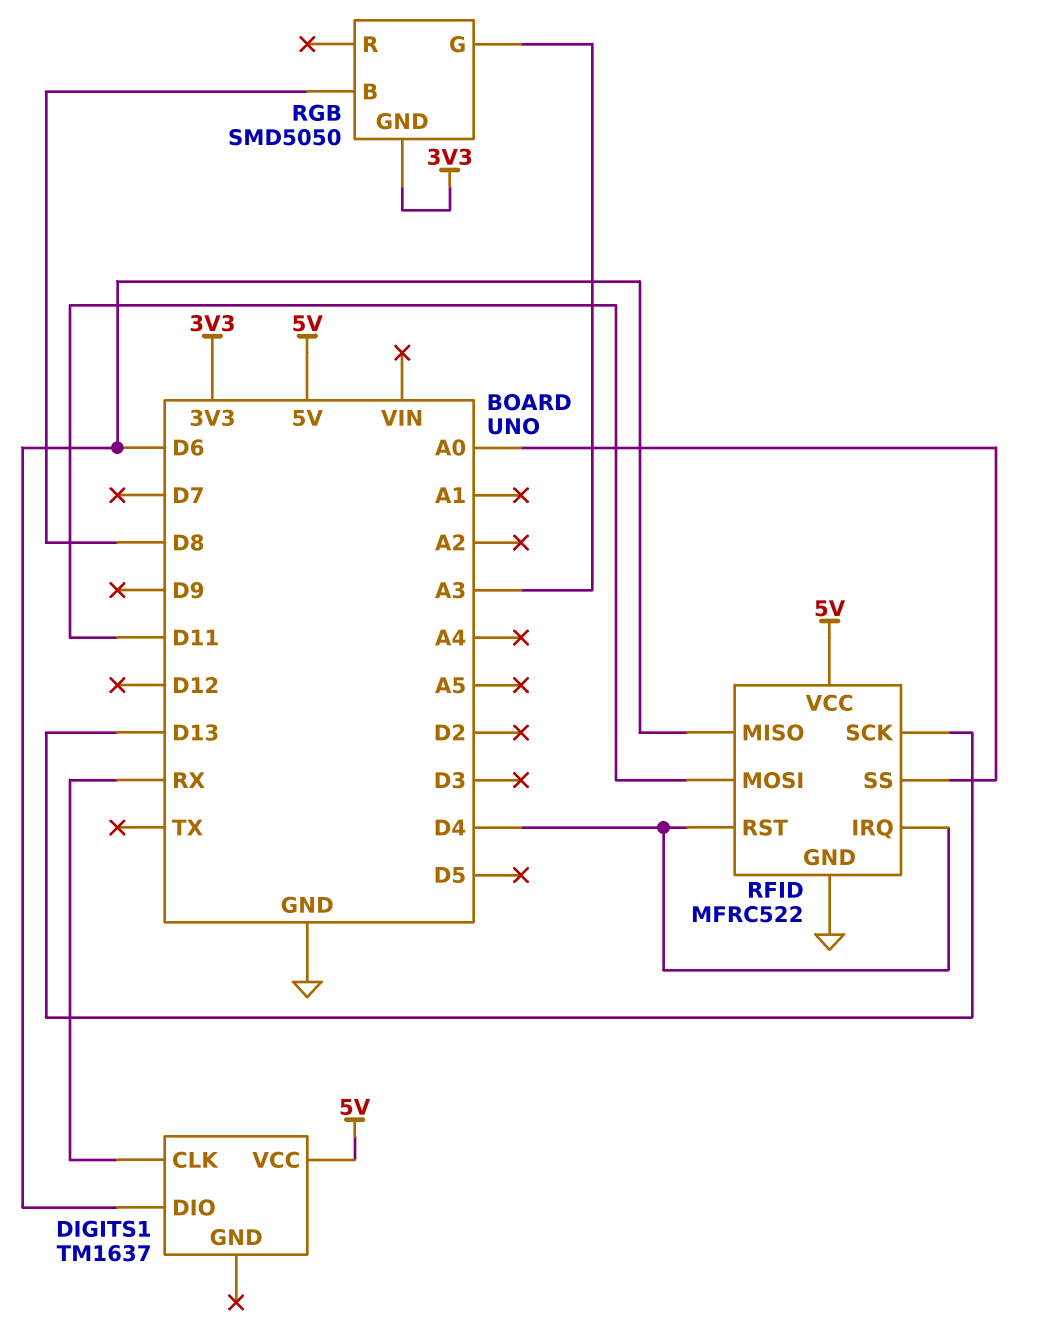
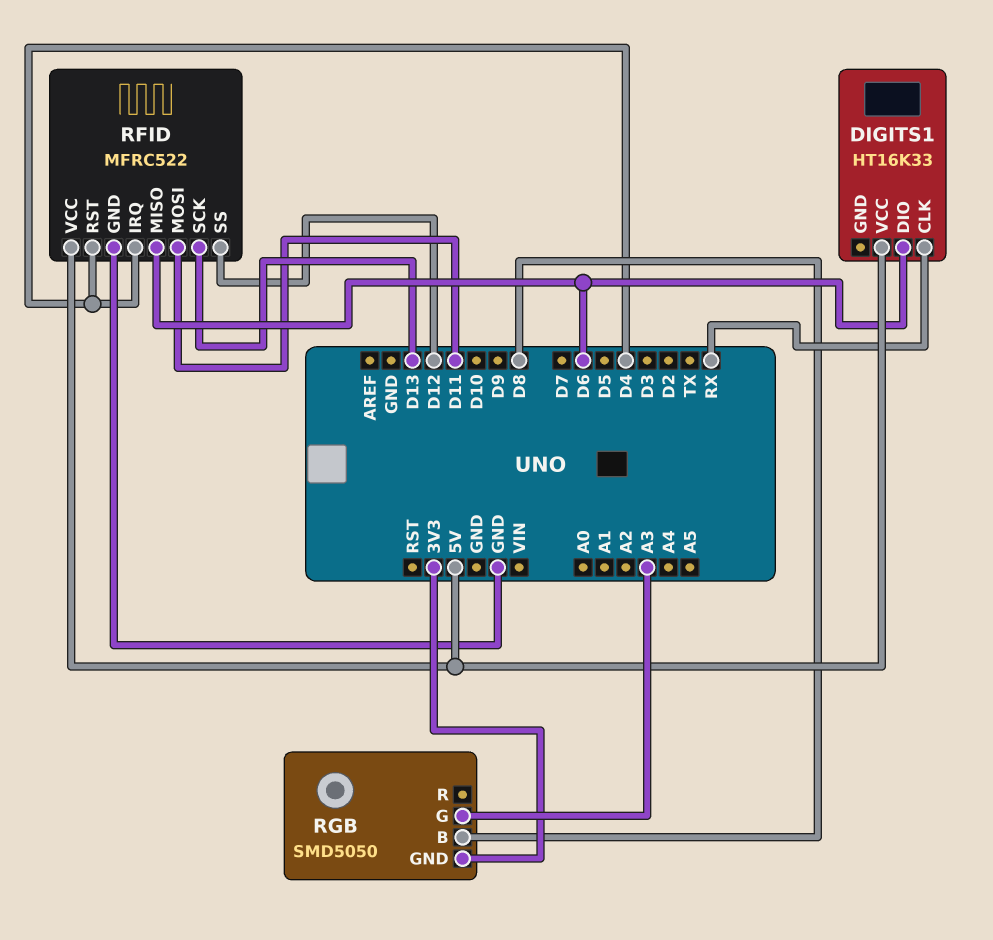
DIGITS1: TM1637 -> HT16K33
RFID pin SS: A0 -> D12

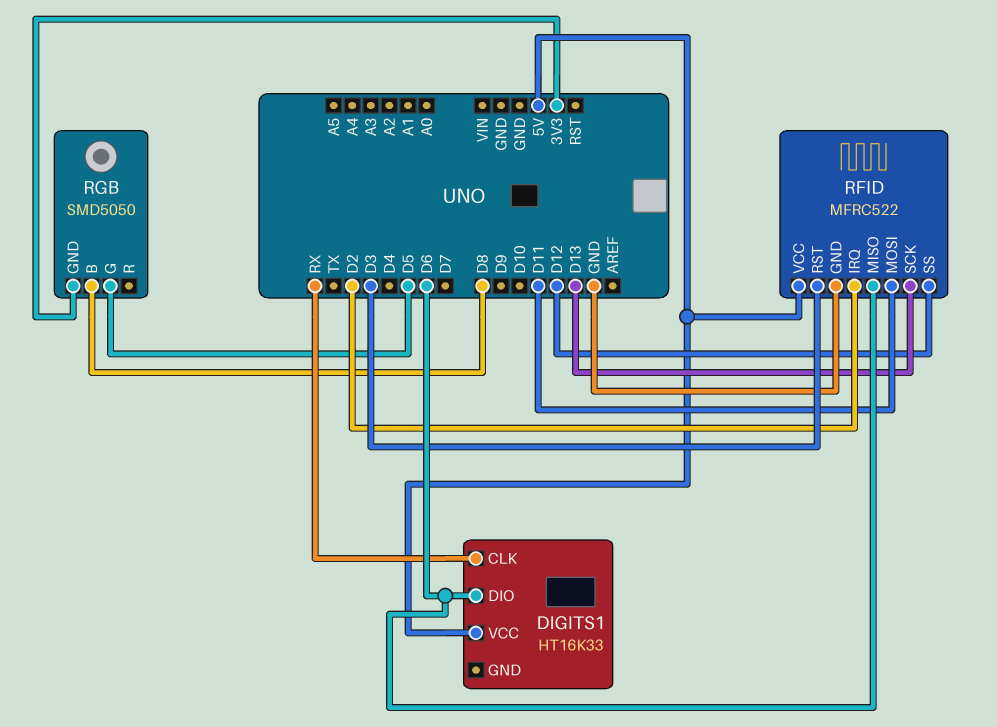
RFID pin IRQ: D4 -> D2
RFID pin RST: D4 -> D3
RGB pin G: A3 -> D5

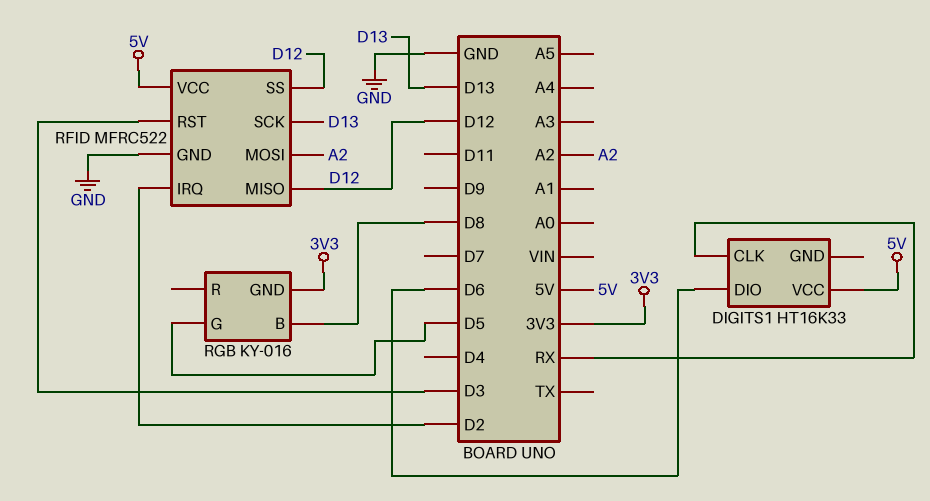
RFID pin MISO: D6 -> D12
RFID pin MOSI: D11 -> A2
RGB: SMD5050 -> KY-016

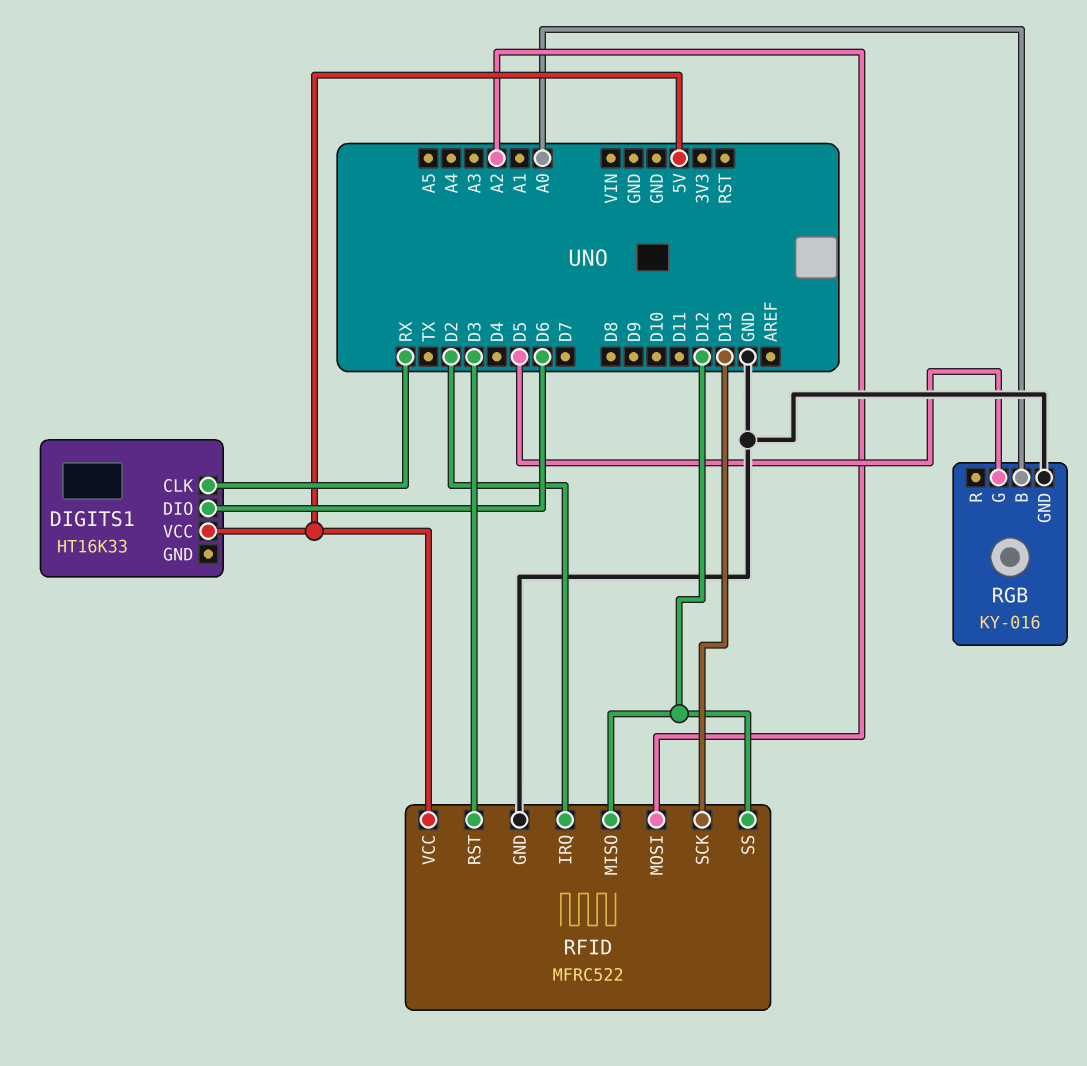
RGB pin B: D8 -> A0
RGB pin GND: 3V3 -> GND

